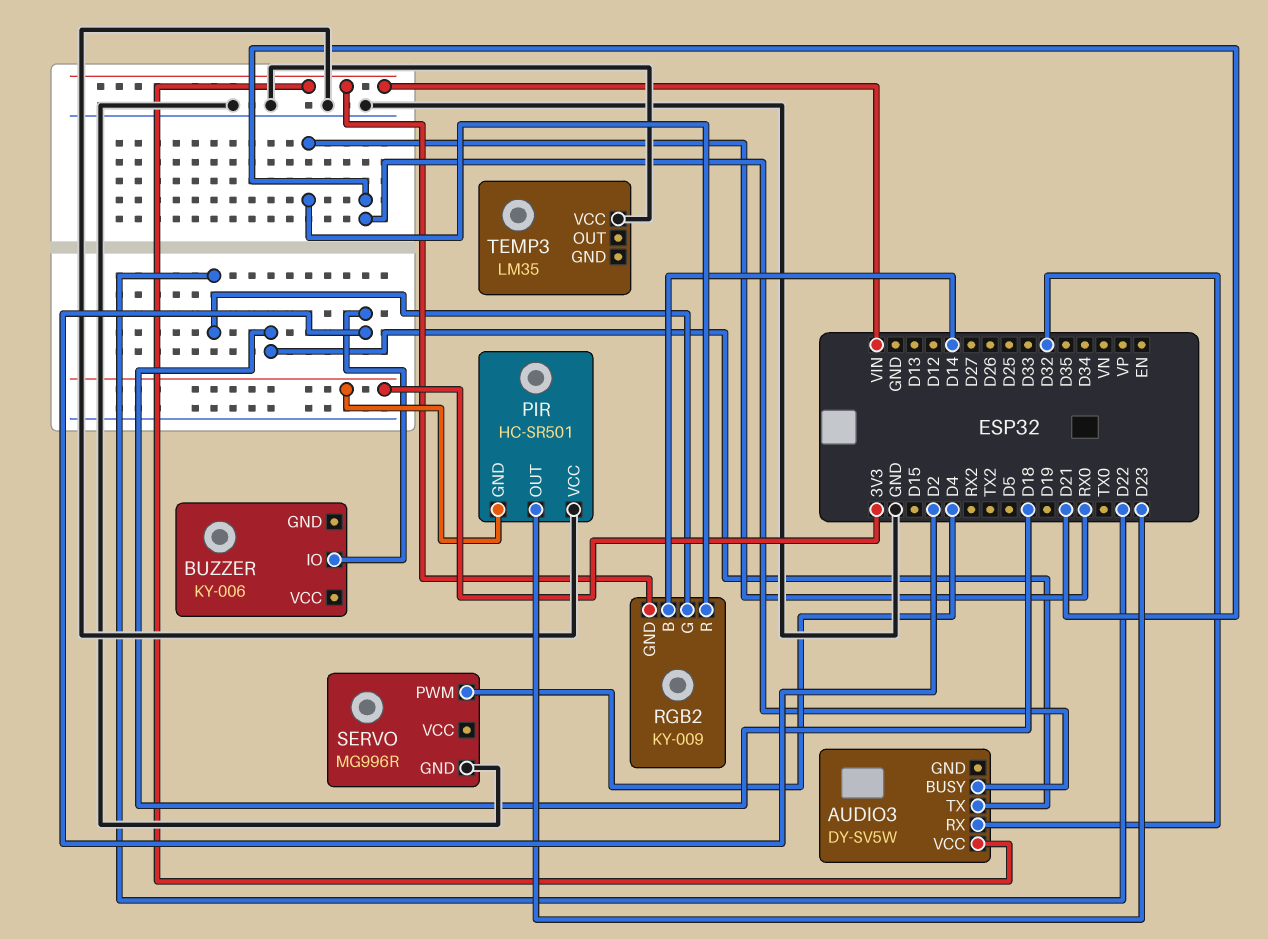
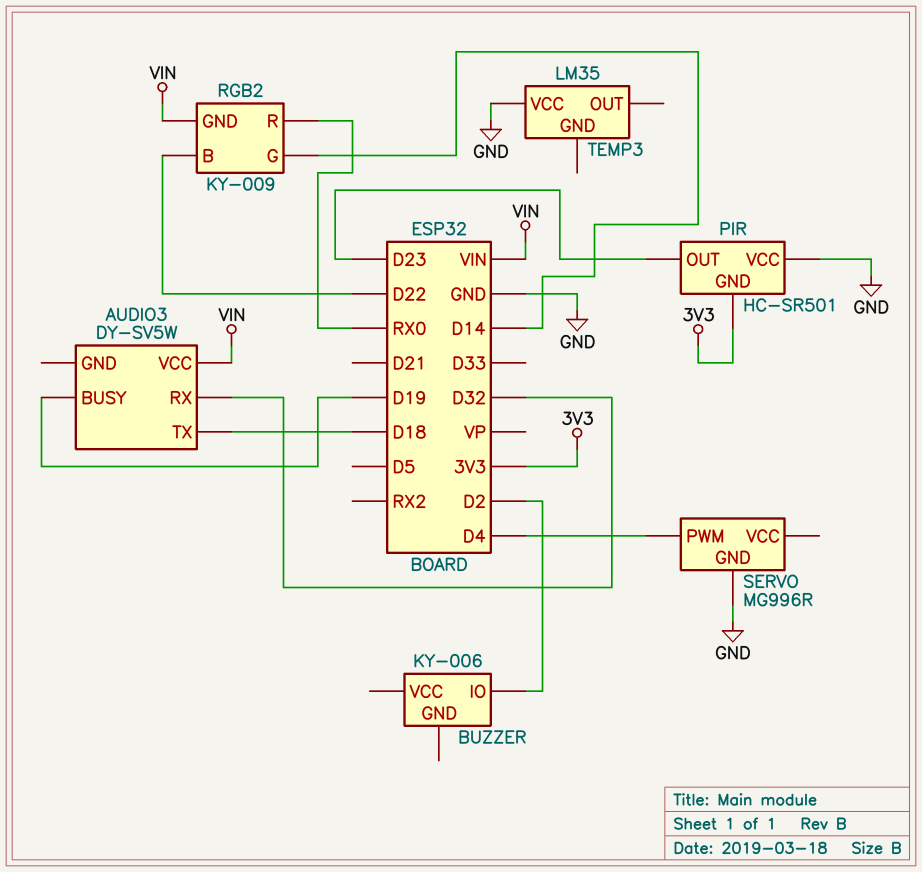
AUDIO3 pin BUSY: D21 -> D19
RGB2 pin B: D14 -> D22
RGB2 pin G: D22 -> D14

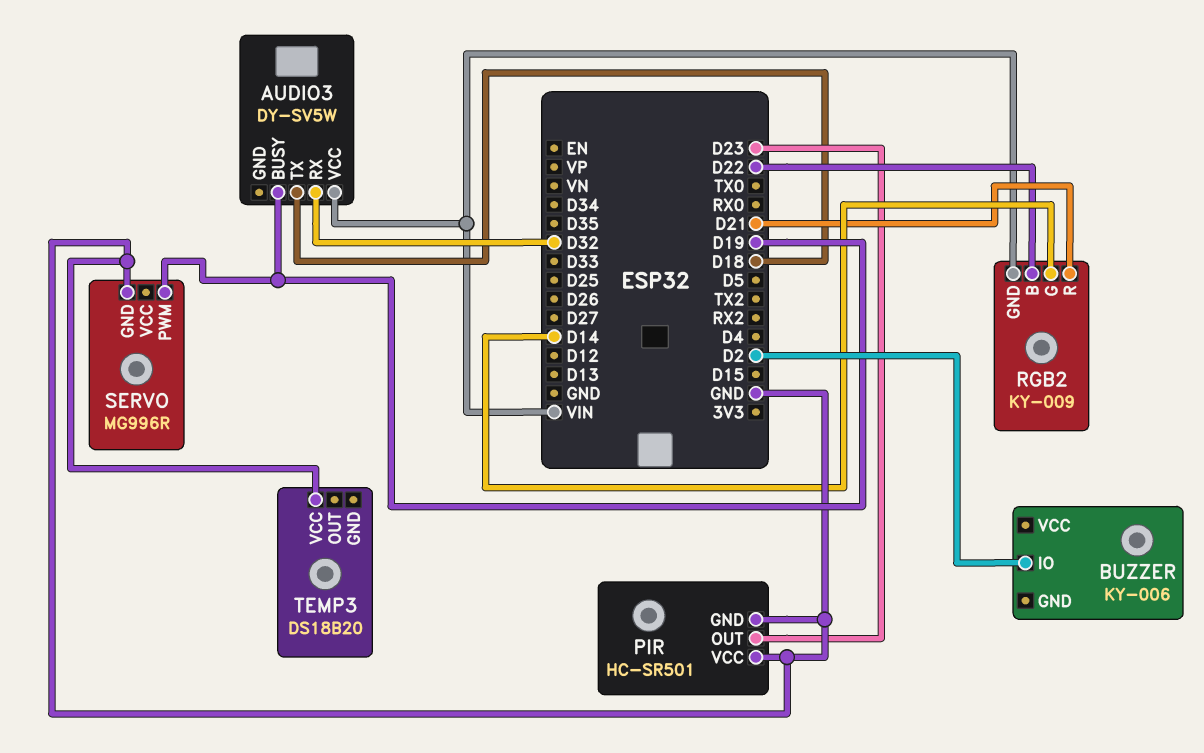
PIR pin GND: 3V3 -> GND
RGB2 pin R: RX0 -> D21
SERVO pin PWM: D4 -> D19
TEMP3: LM35 -> DS18B20

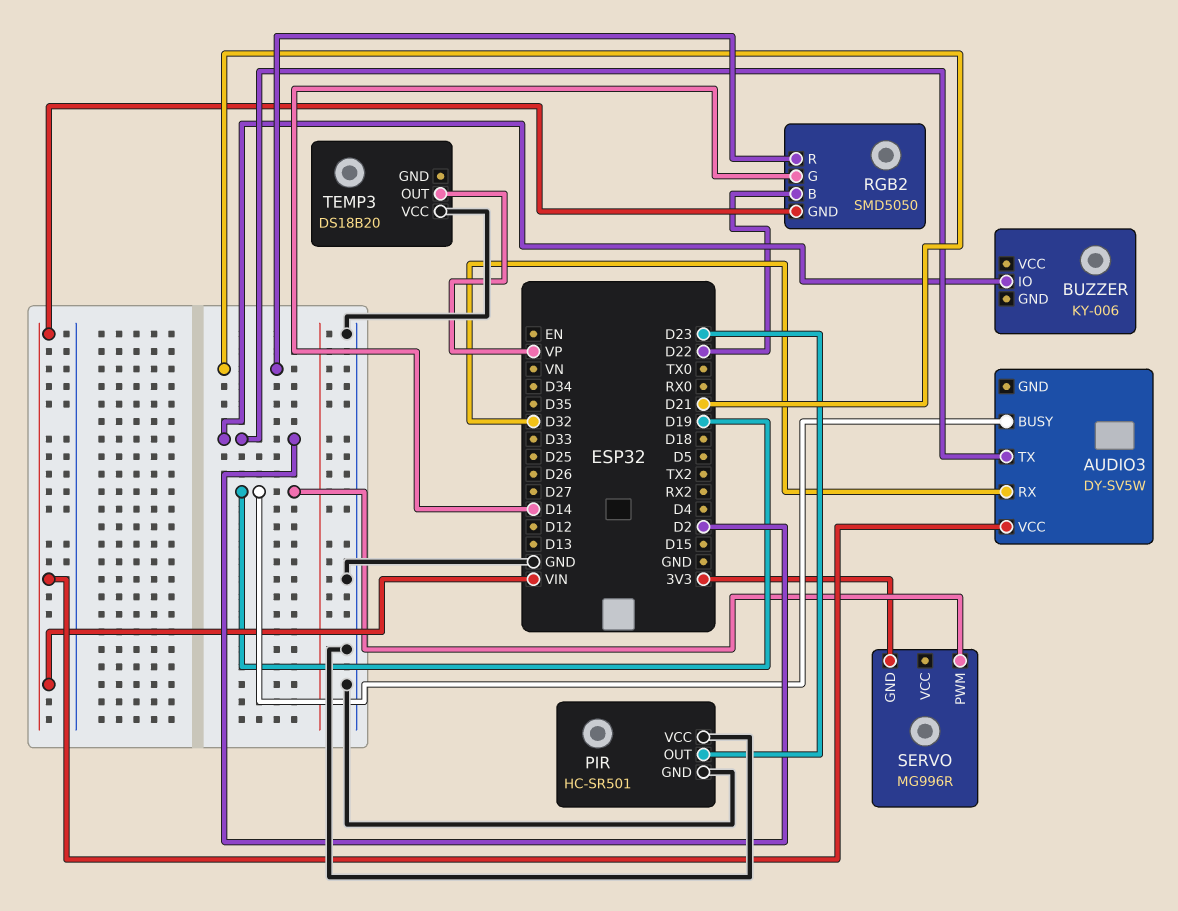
AUDIO3 pin TX: D18 -> D2
RGB2: KY-009 -> SMD5050
SERVO pin GND: GND -> 3V3
TEMP3 pin OUT: none -> VP

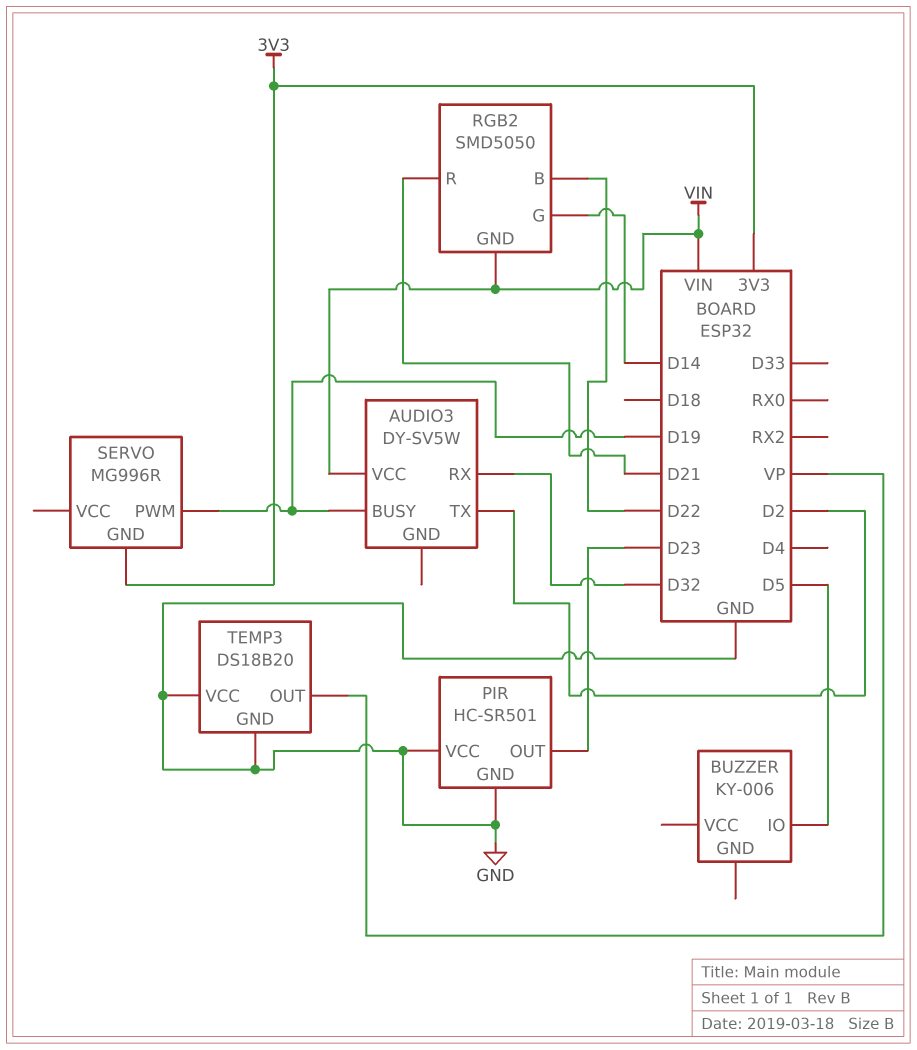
BUZZER pin IO: D2 -> D5
TEMP3 pin GND: none -> GND

